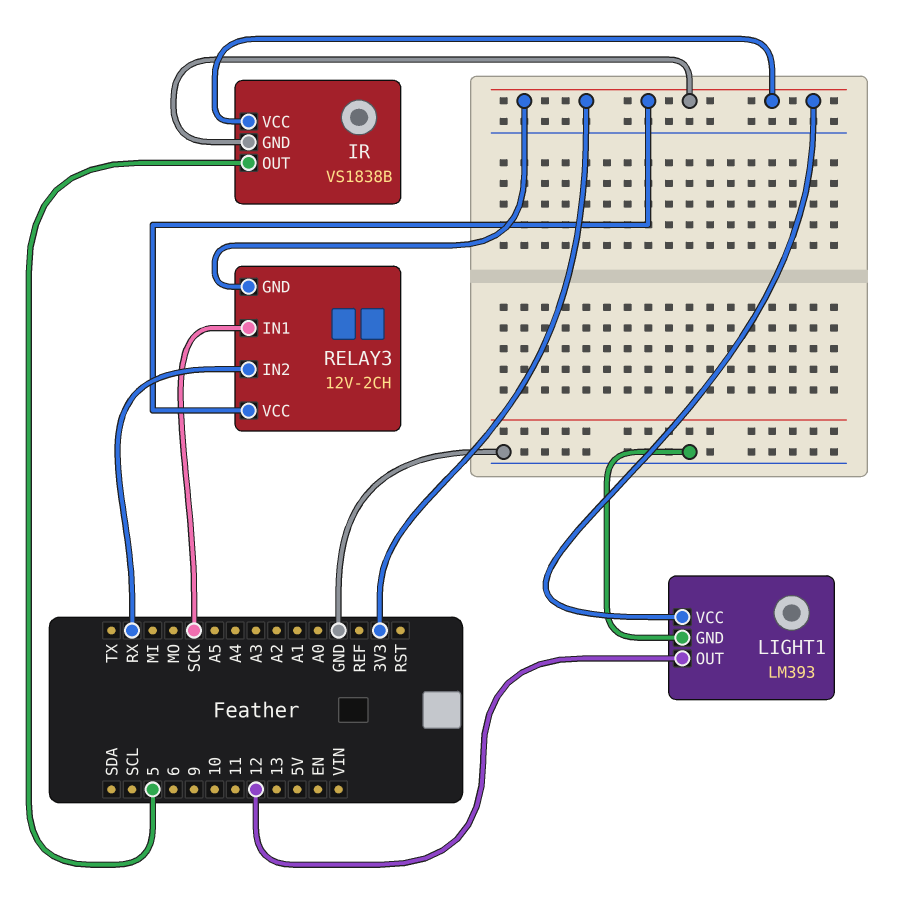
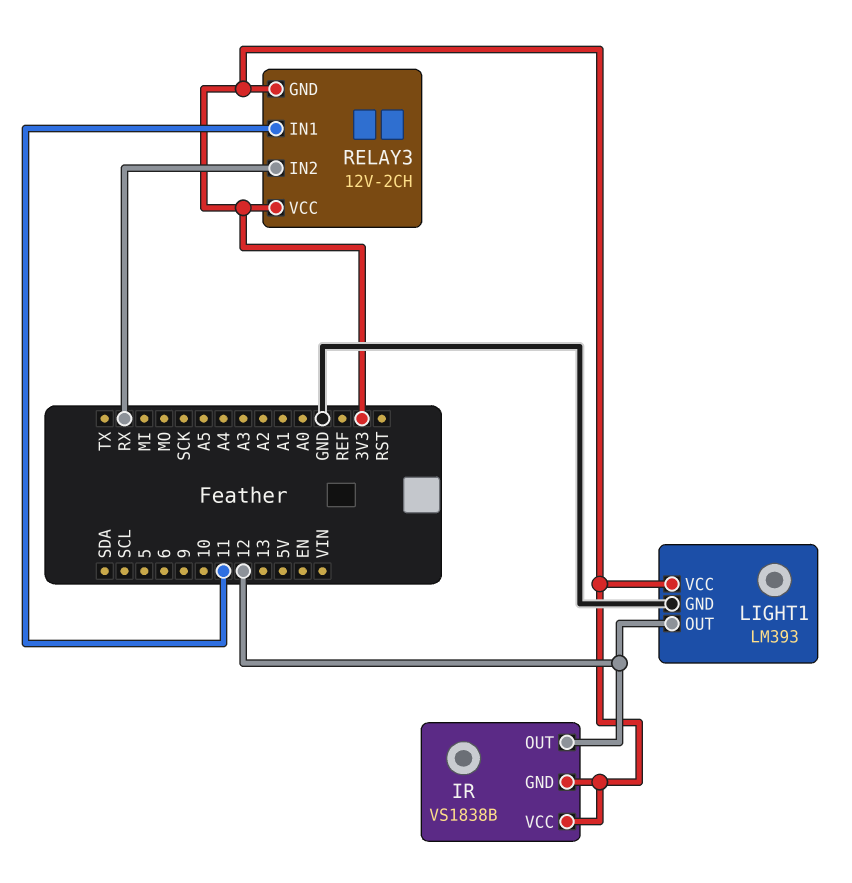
IR pin OUT: 5 -> 12
RELAY3 pin IN1: SCK -> 11

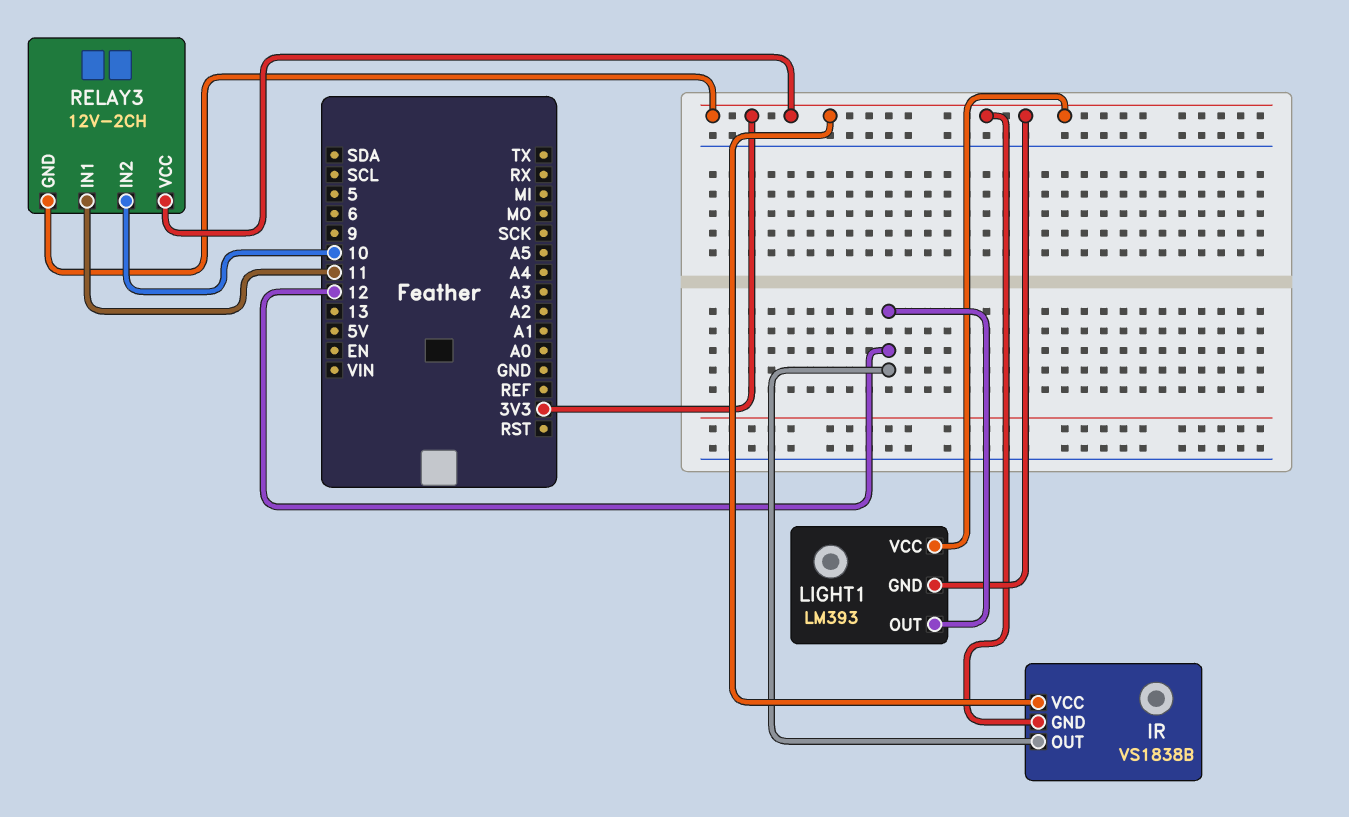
LIGHT1 pin GND: GND -> 3V3
RELAY3 pin IN2: RX -> 10

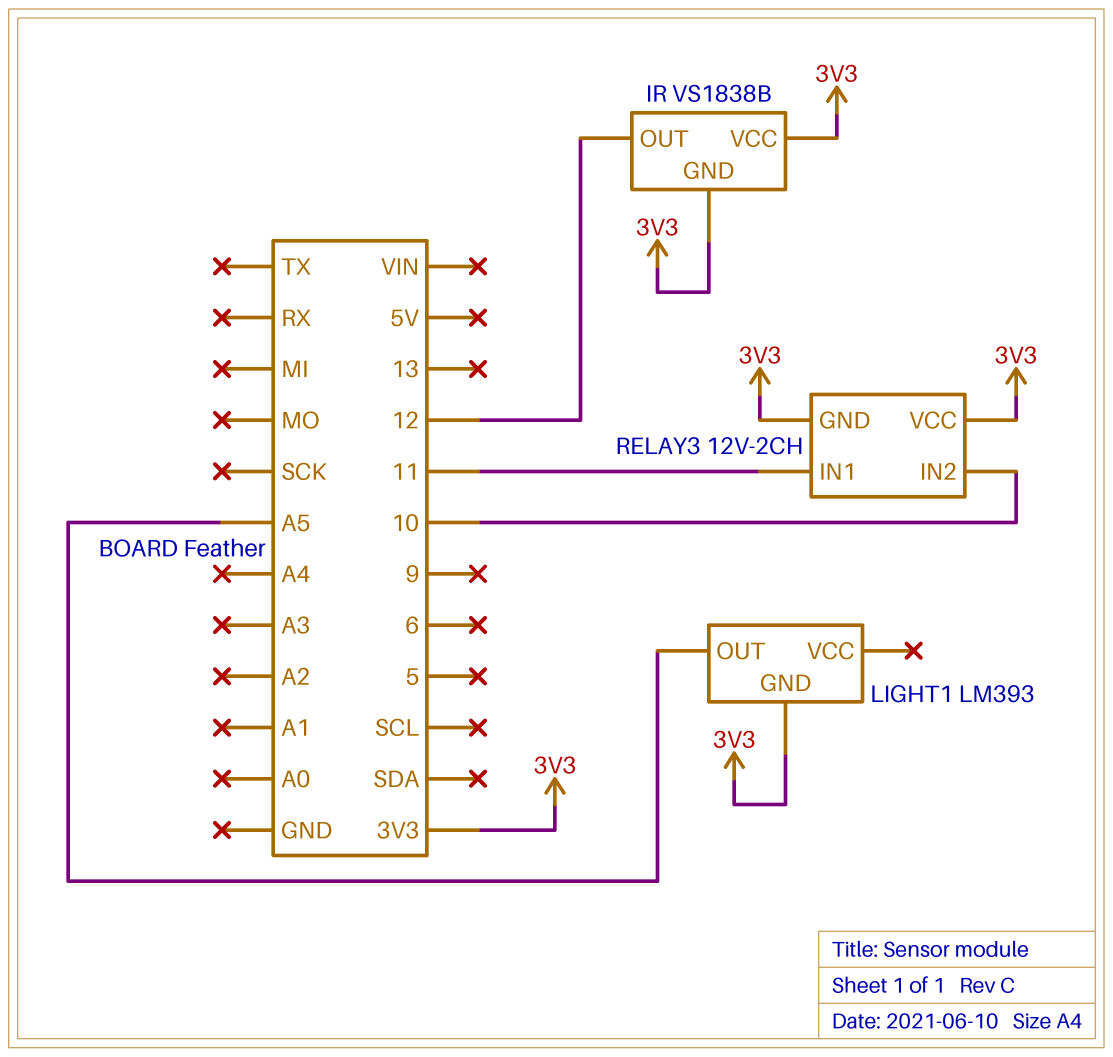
LIGHT1 pin OUT: 12 -> A5
LIGHT1 pin VCC: 3V3 -> none

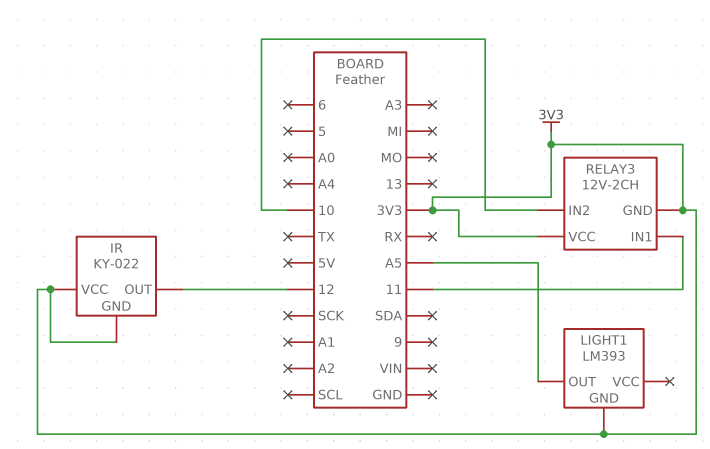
IR: VS1838B -> KY-022

